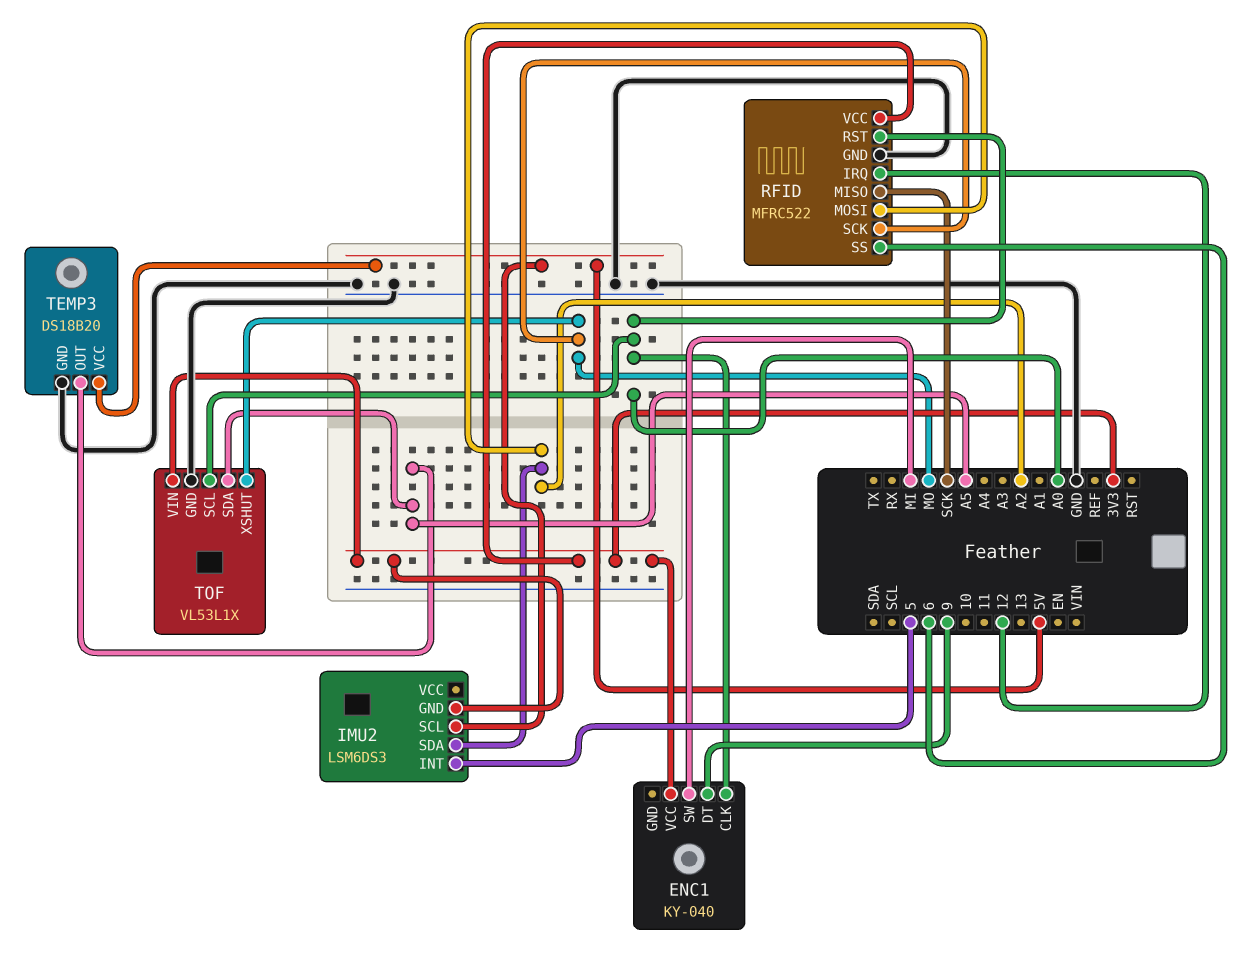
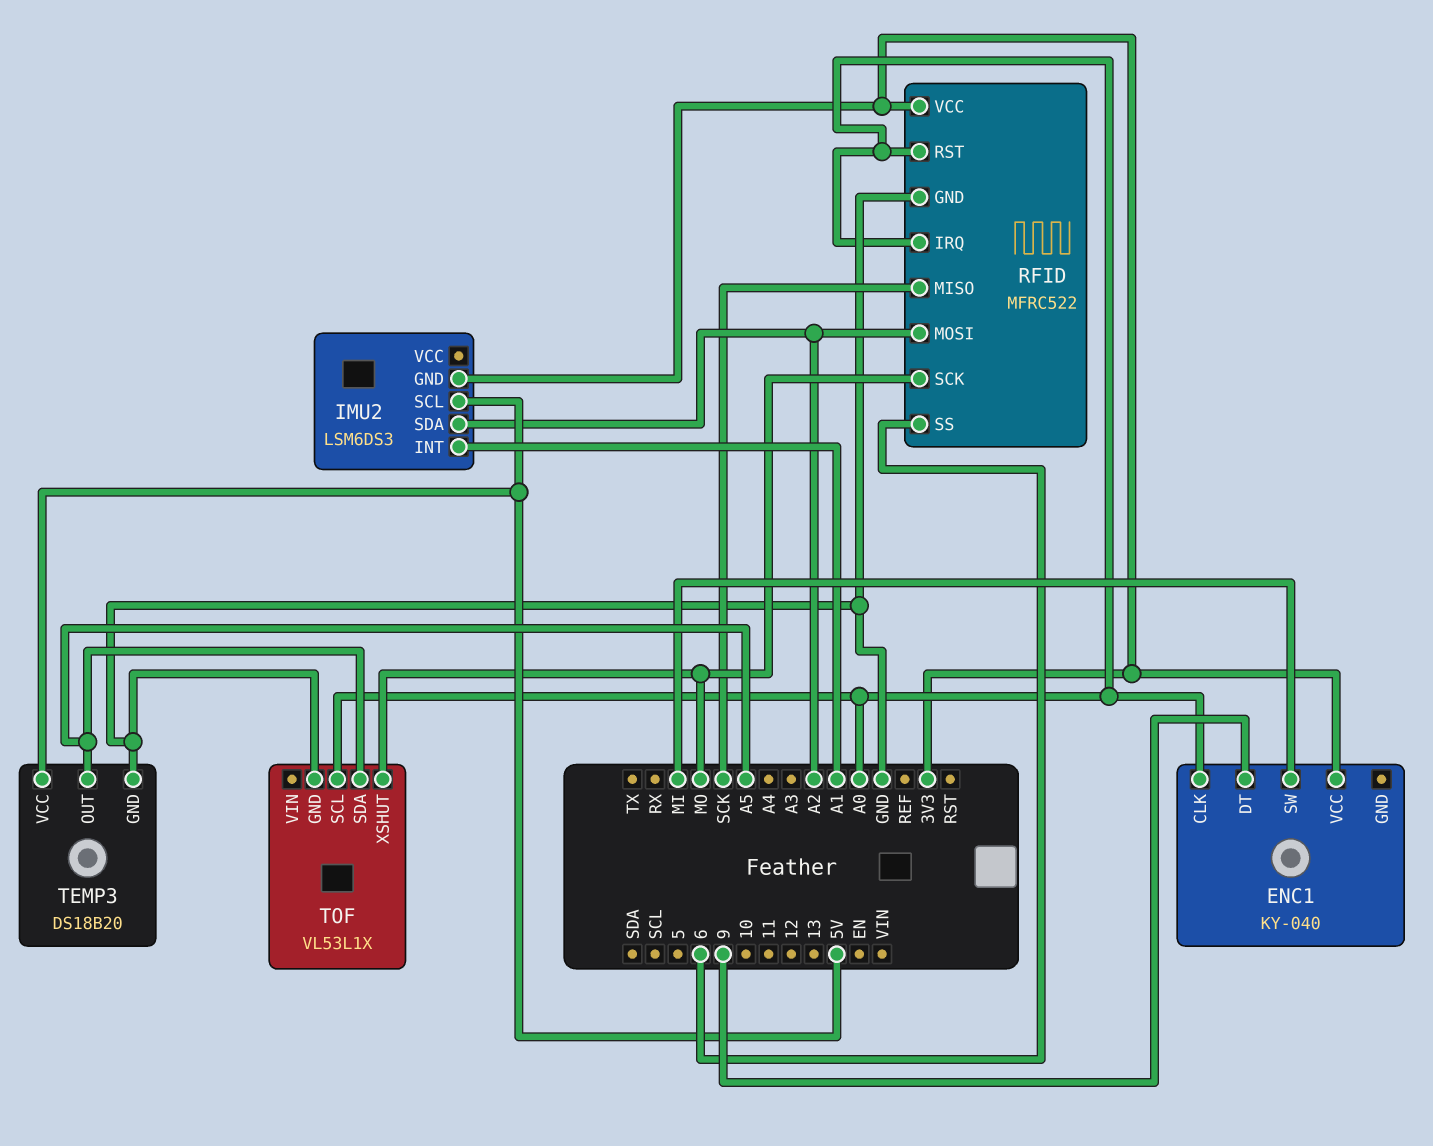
IMU2 pin INT: 5 -> A1
RFID pin IRQ: 12 -> A0
TOF pin VIN: 3V3 -> none

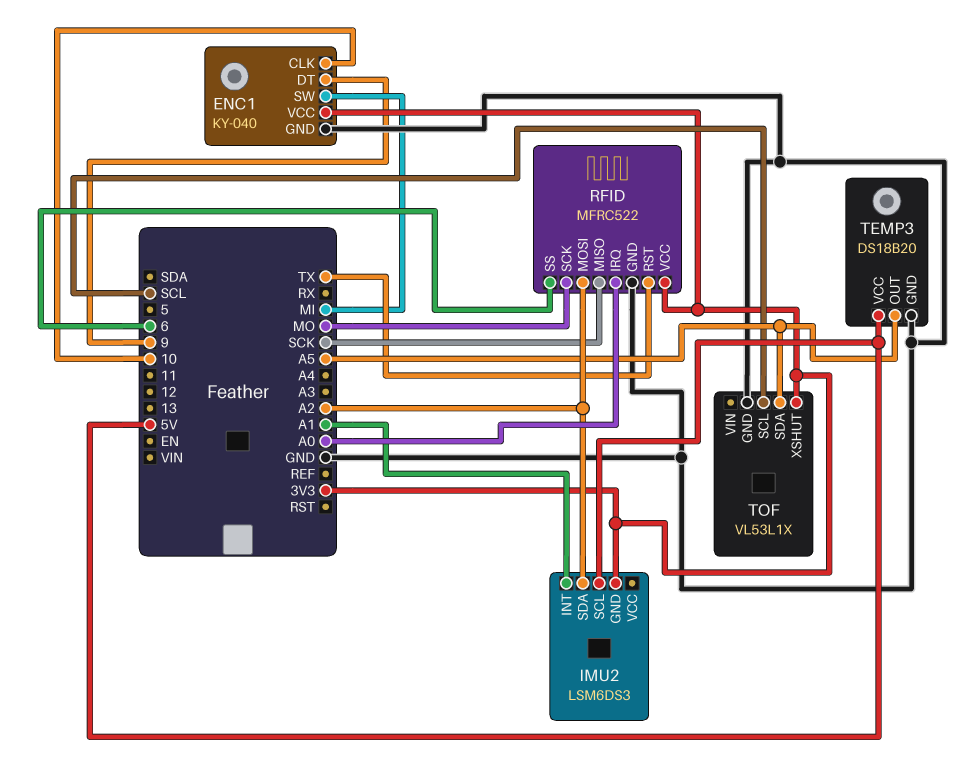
ENC1 pin CLK: A0 -> 10
ENC1 pin GND: none -> GND
RFID pin RST: A0 -> TX
TOF pin SCL: A0 -> SCL
TOF pin XSHUT: MO -> 3V3

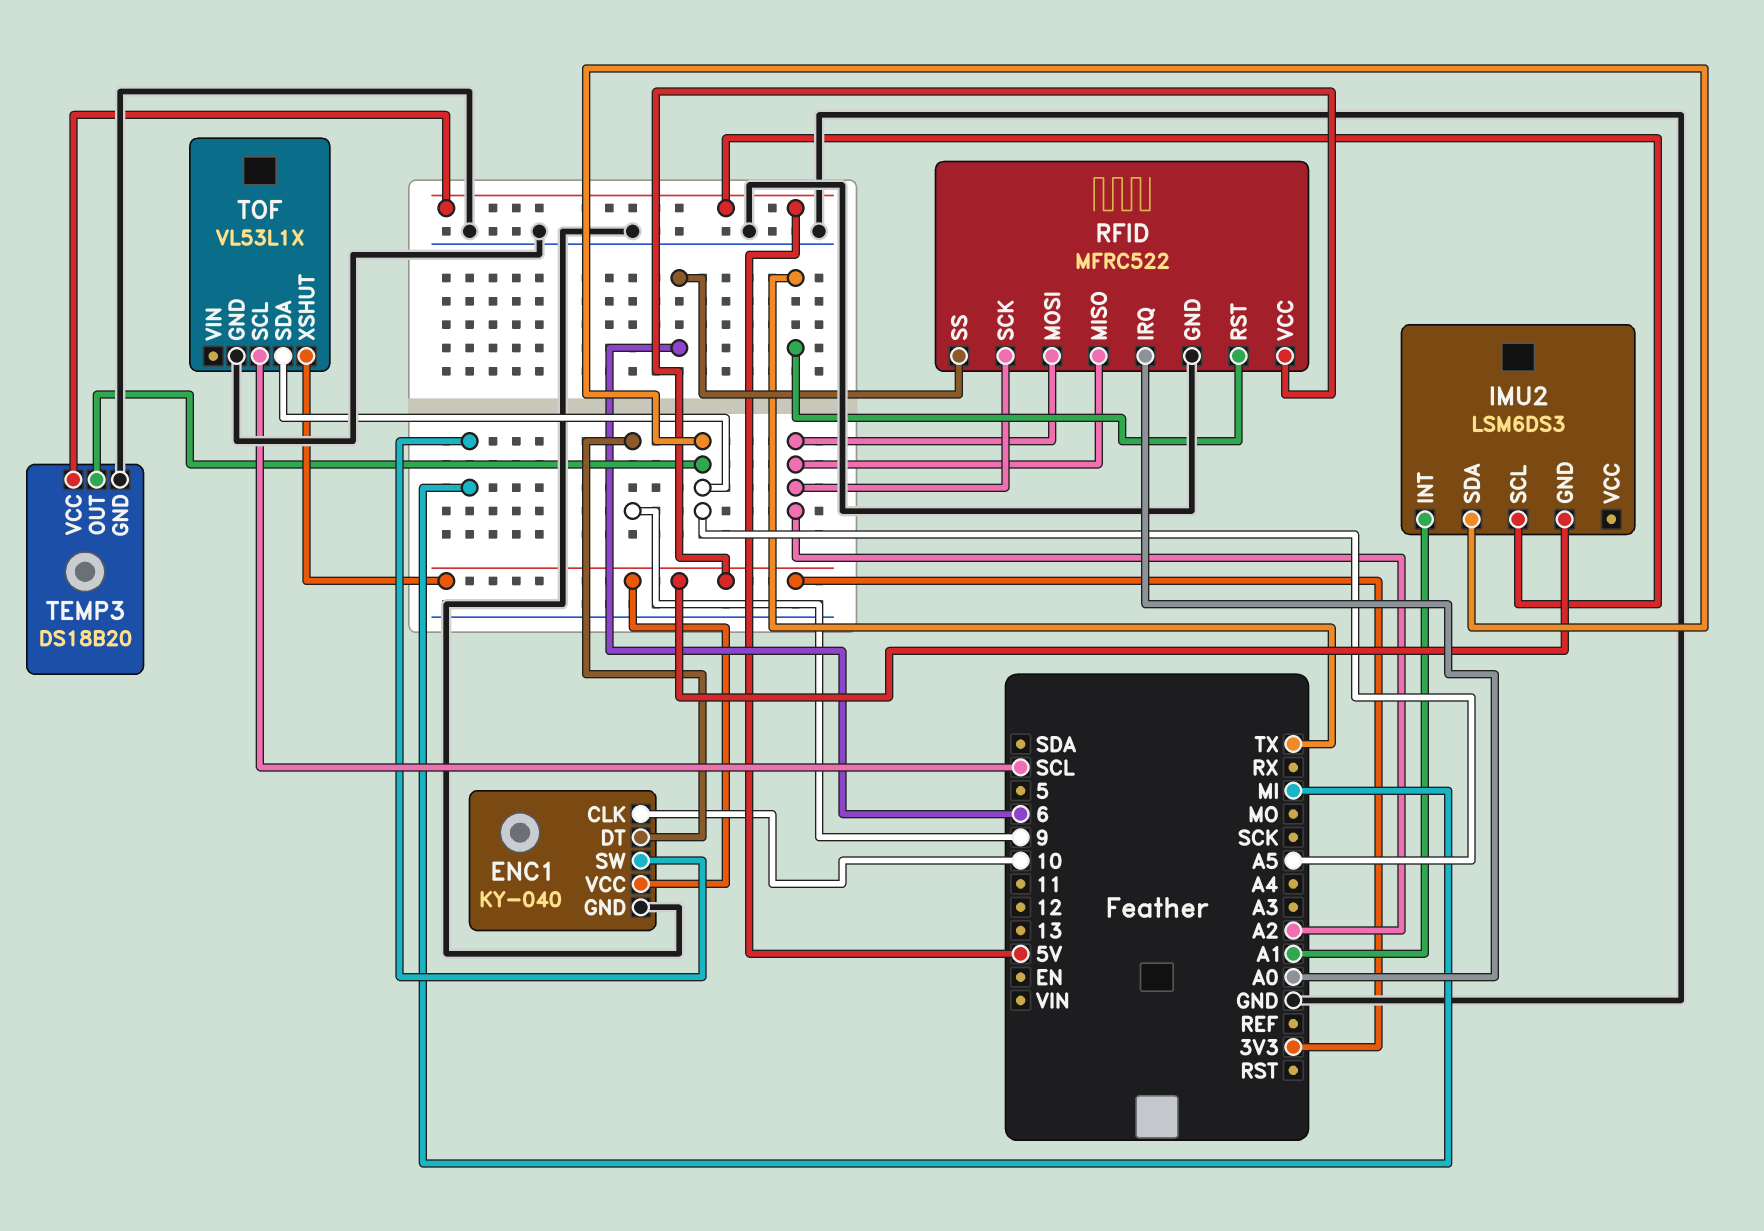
IMU2 pin SDA: A2 -> A5
RFID pin MISO: SCK -> A2
RFID pin SCK: MO -> A2

